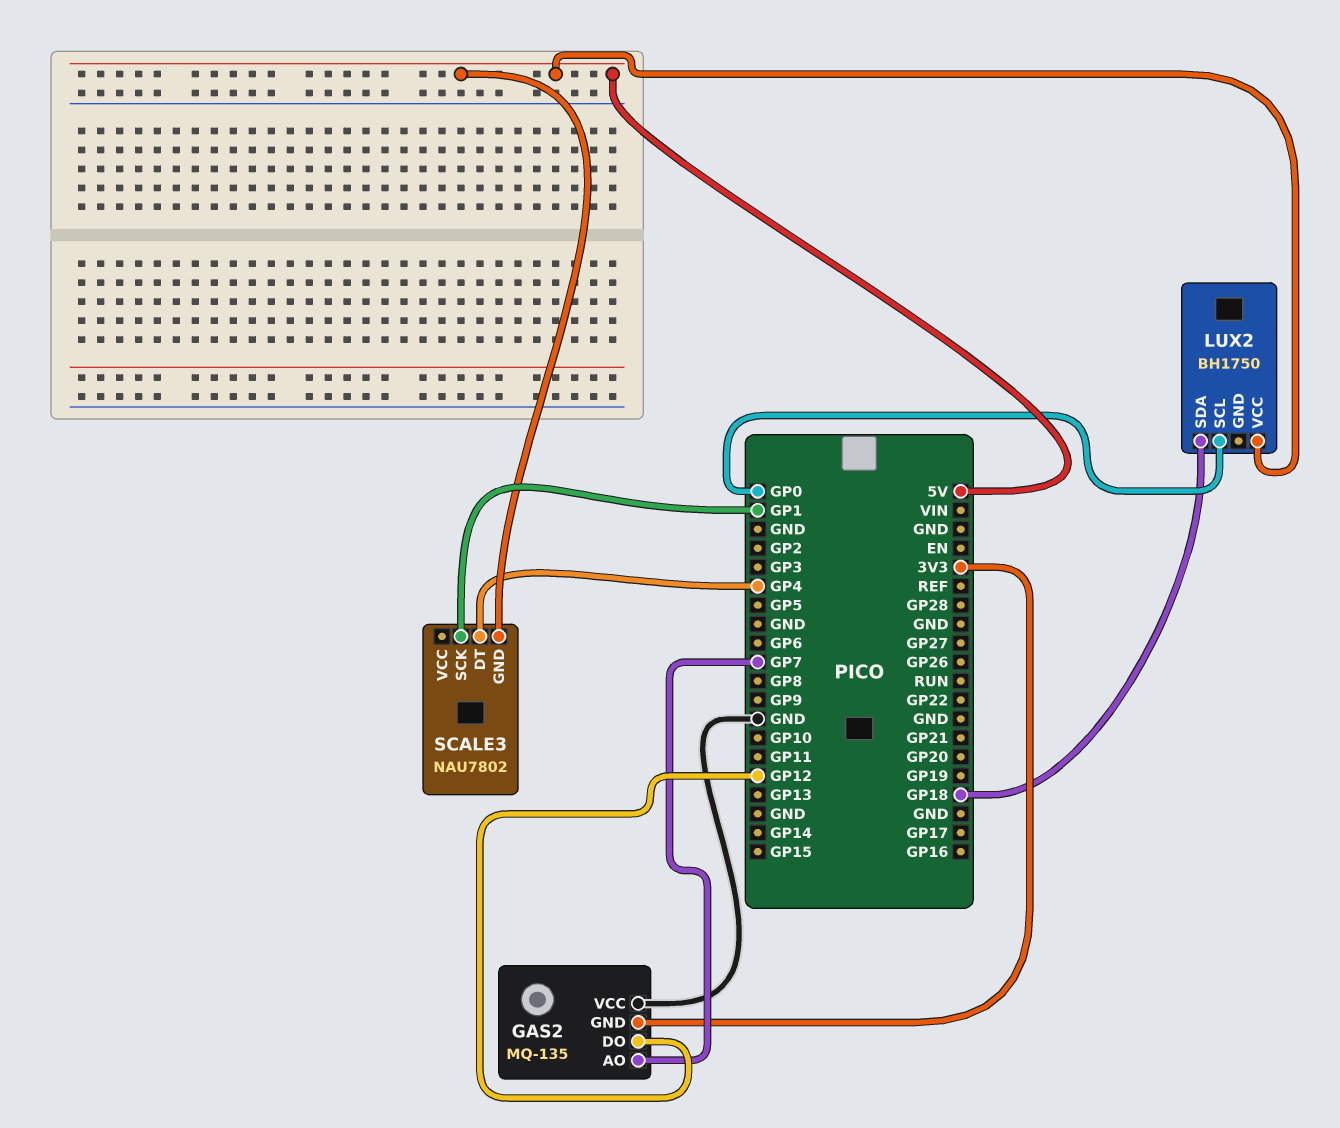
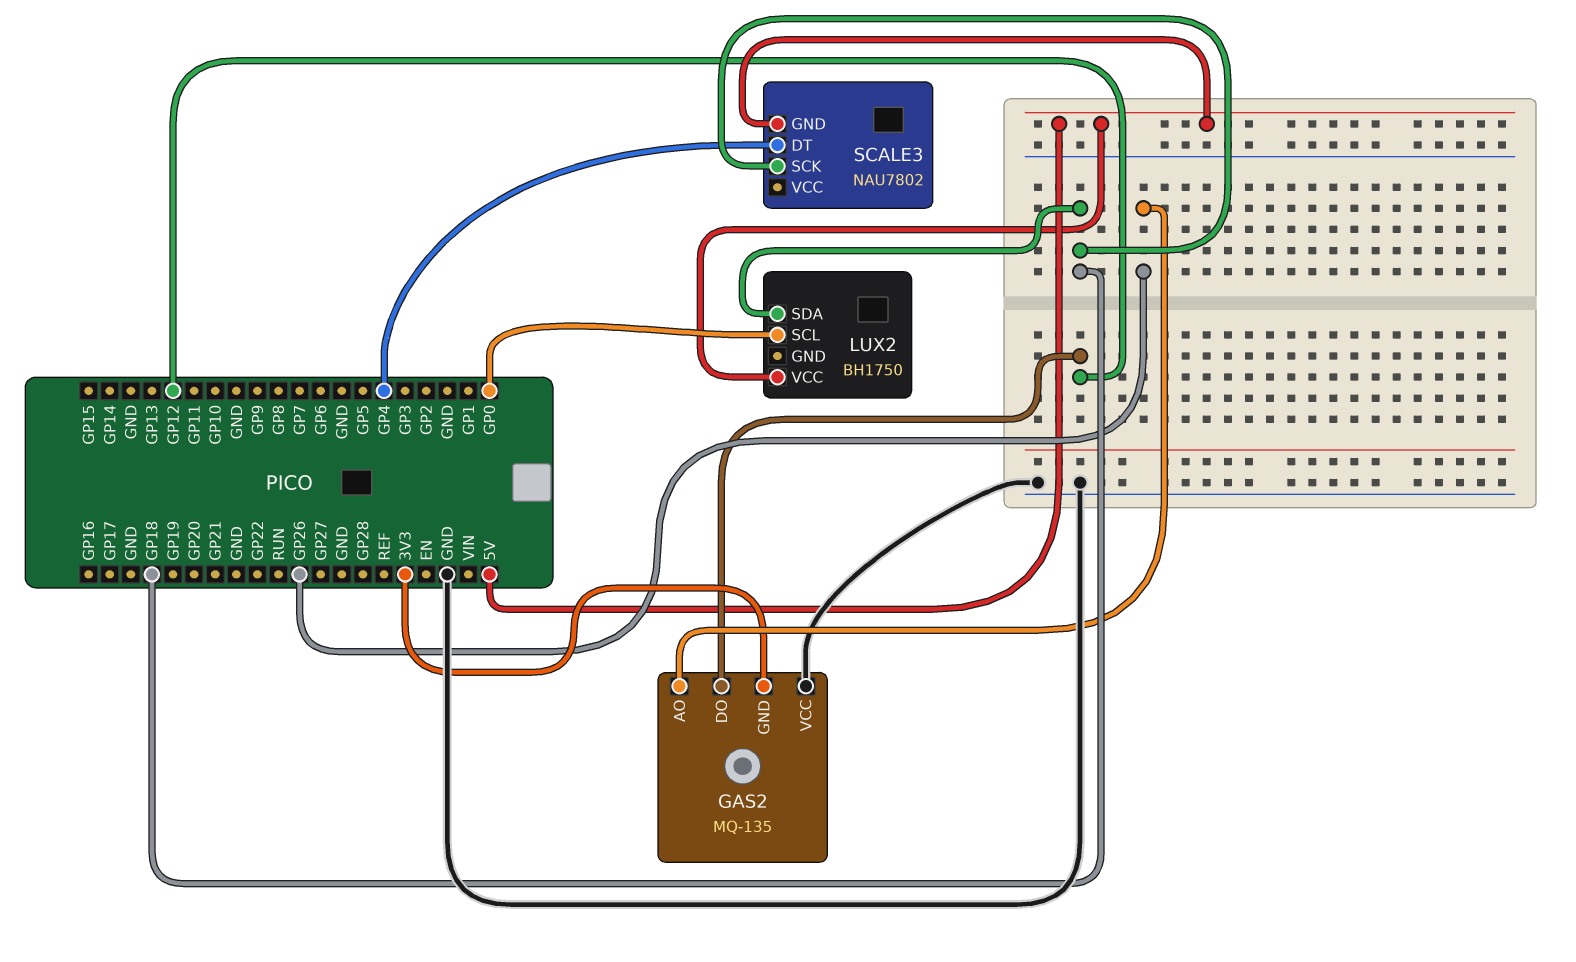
GAS2 pin AO: GP7 -> GP26
SCALE3 pin SCK: GP1 -> GP18

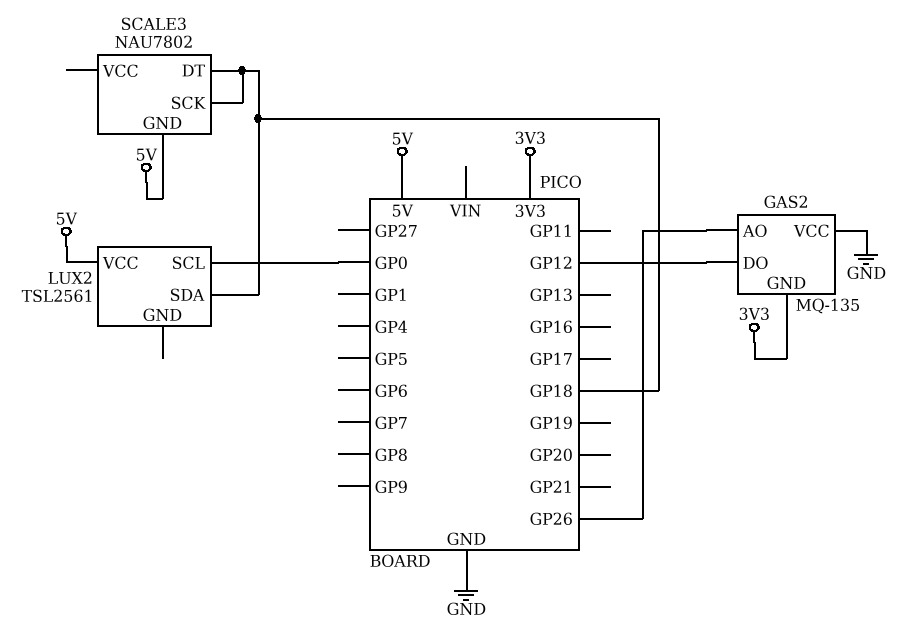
LUX2: BH1750 -> TSL2561
SCALE3 pin DT: GP4 -> GP18

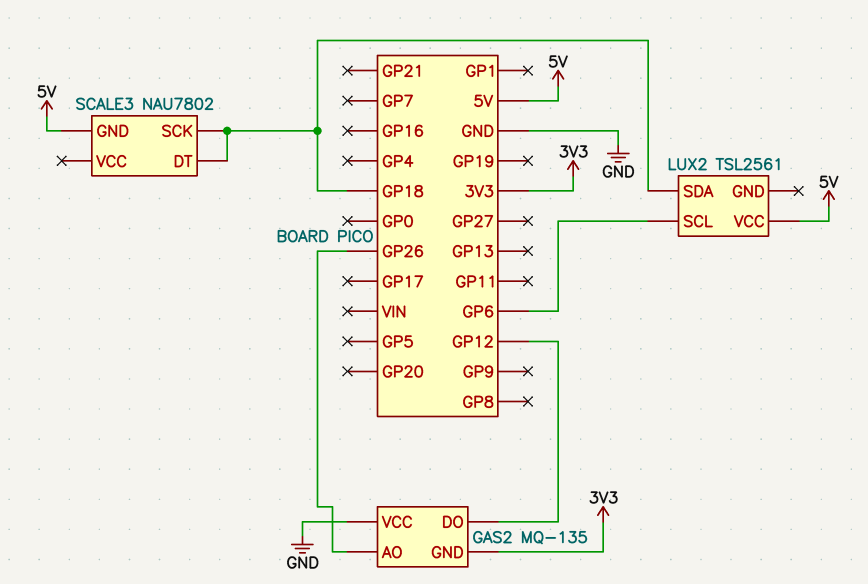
LUX2 pin SCL: GP0 -> GP6

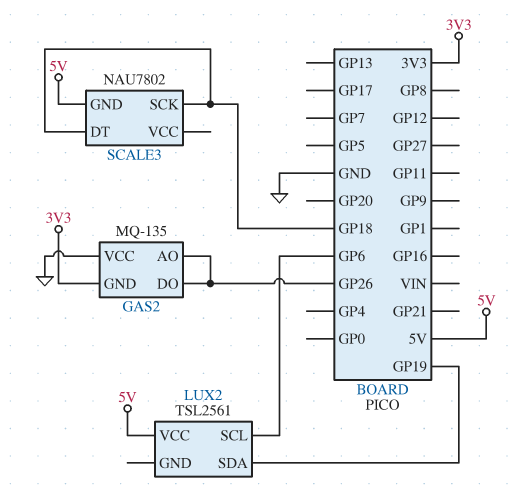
GAS2 pin DO: GP12 -> GP26
LUX2 pin SDA: GP18 -> GP19

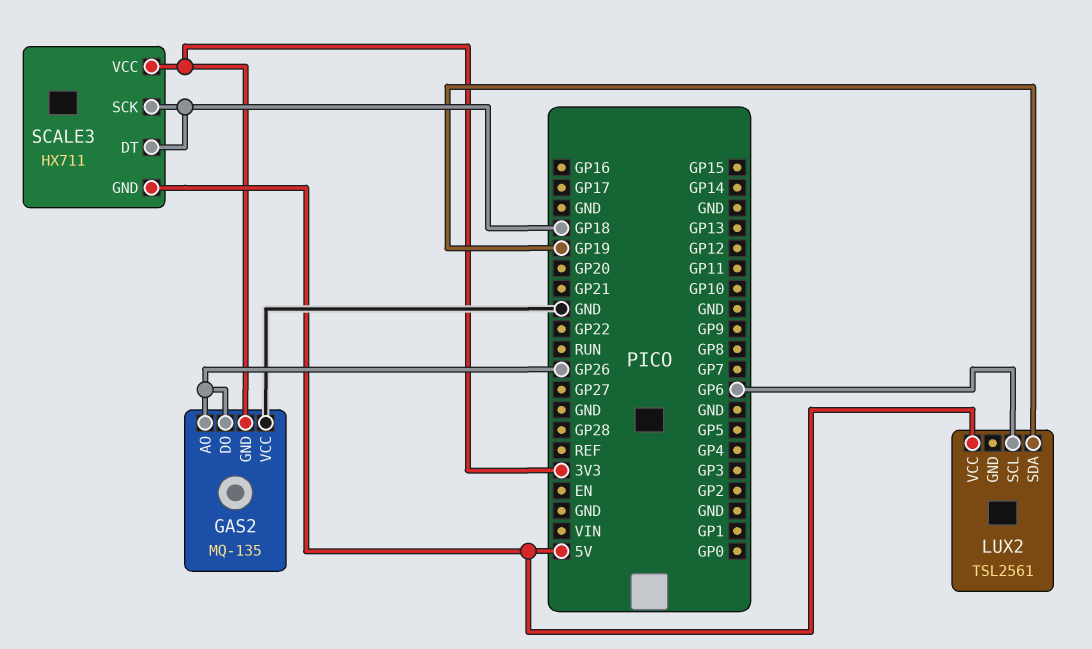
SCALE3: NAU7802 -> HX711
SCALE3 pin VCC: none -> 3V3

